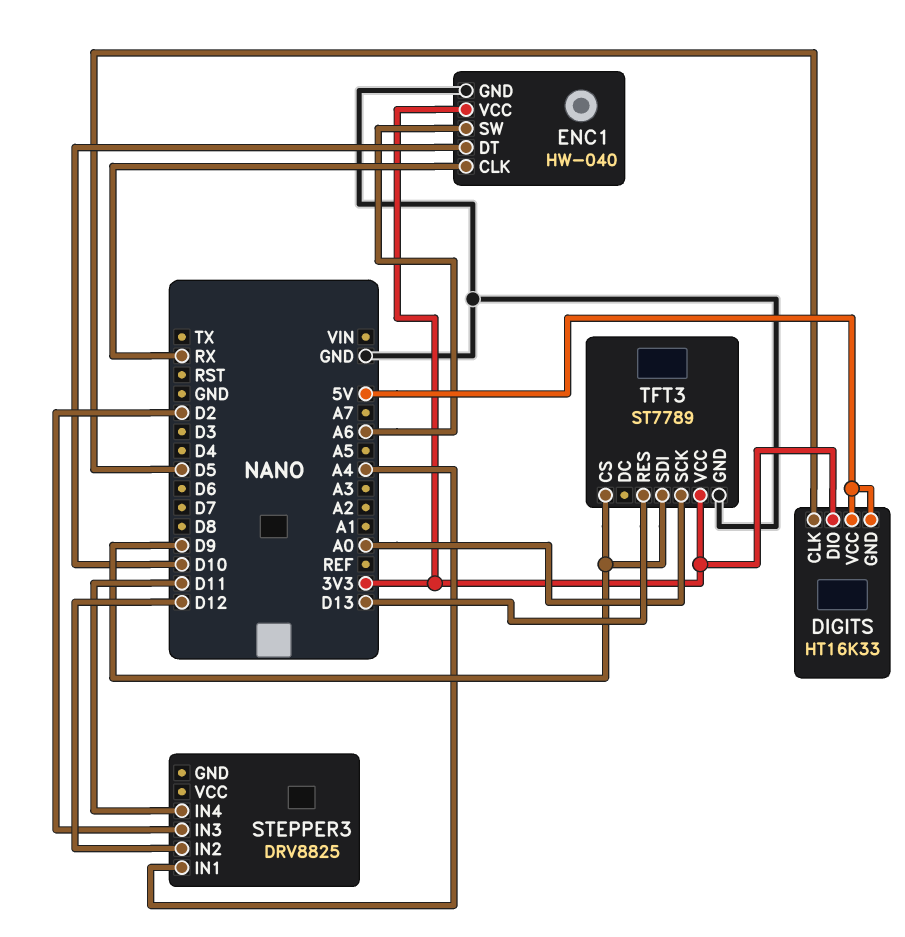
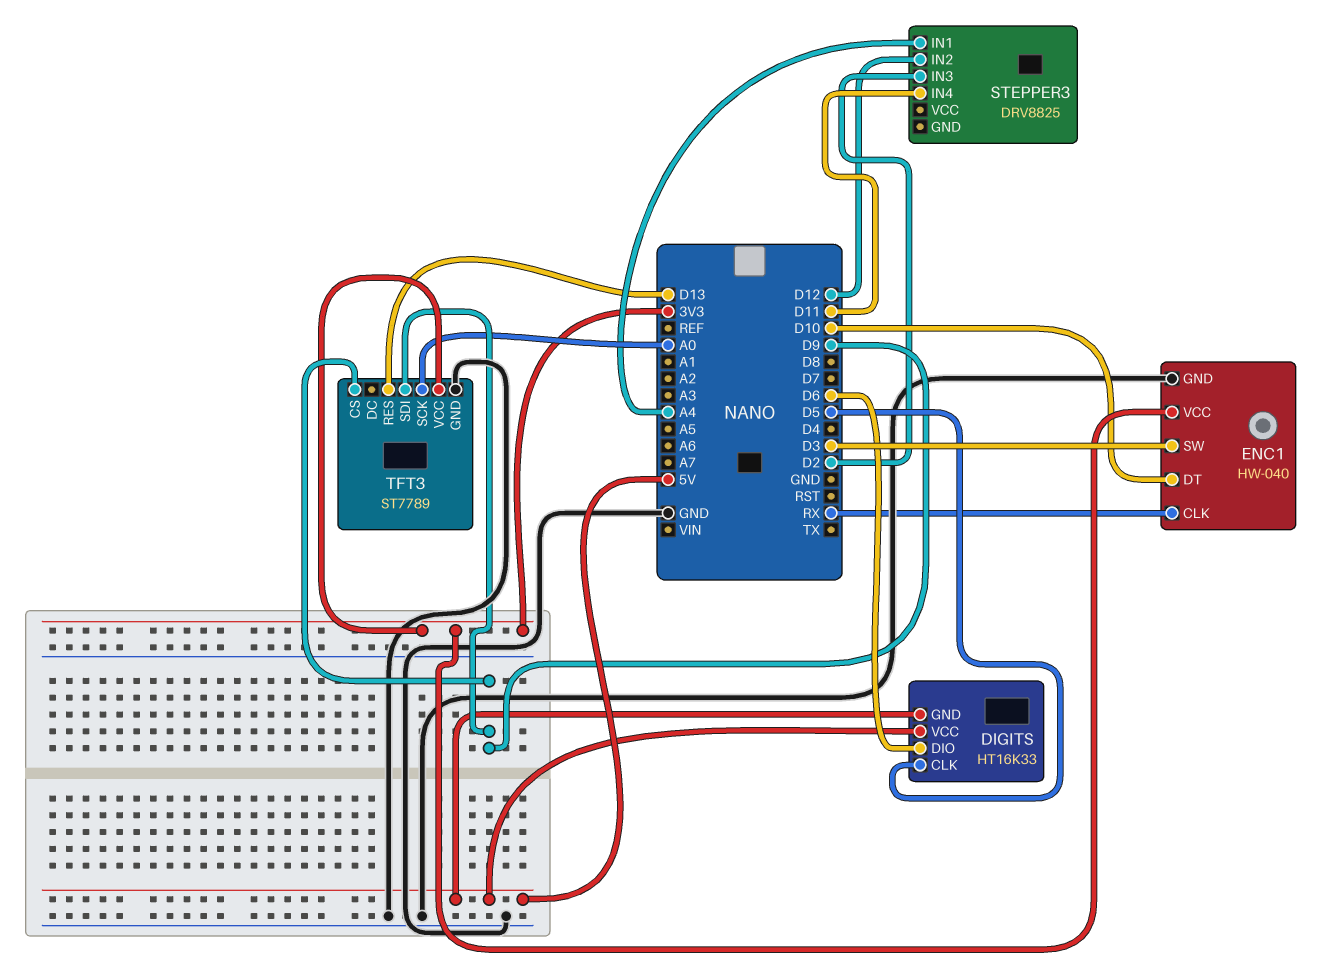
DIGITS pin DIO: 3V3 -> D6
ENC1 pin SW: A6 -> D3

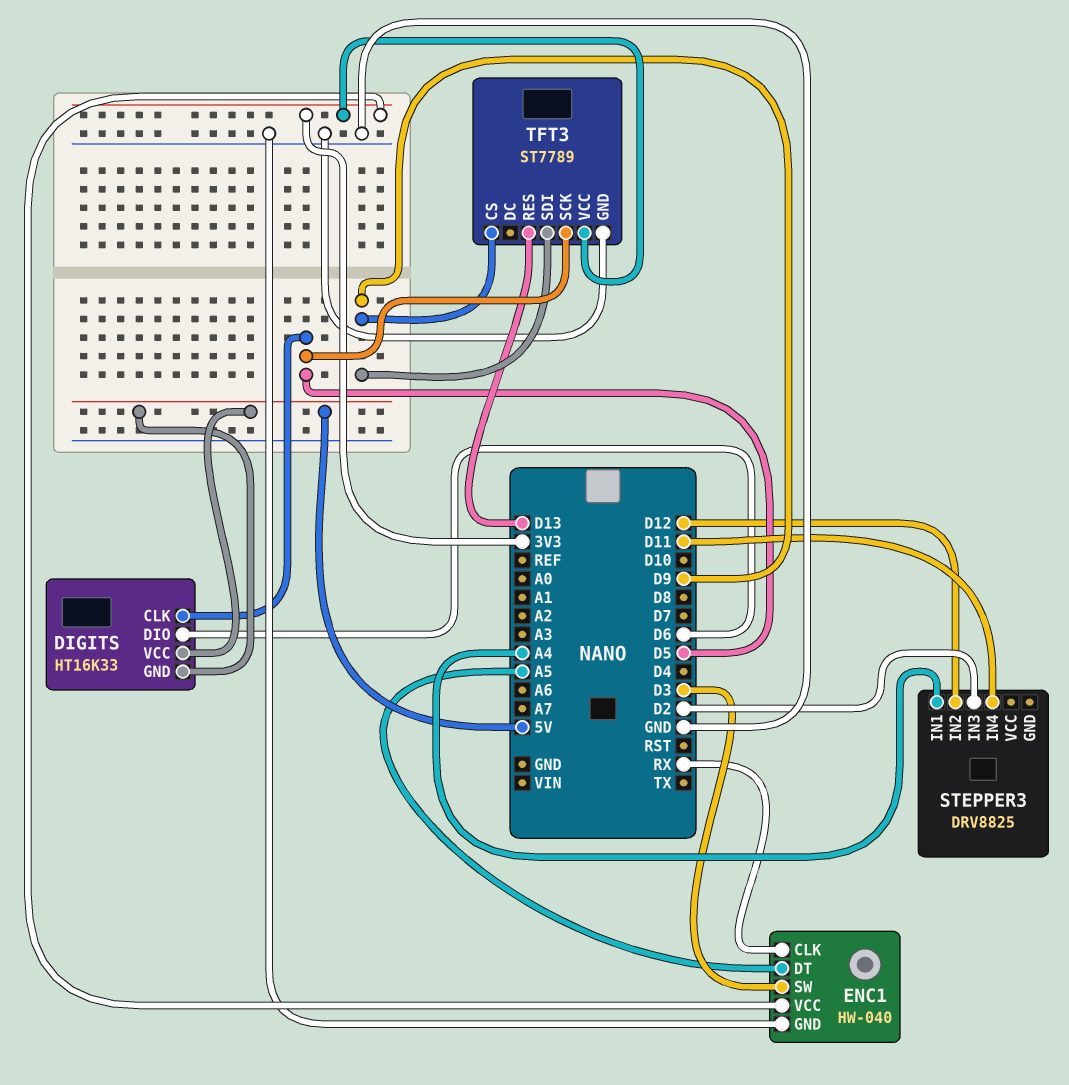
ENC1 pin DT: D10 -> A5
TFT3 pin SCK: A0 -> D5

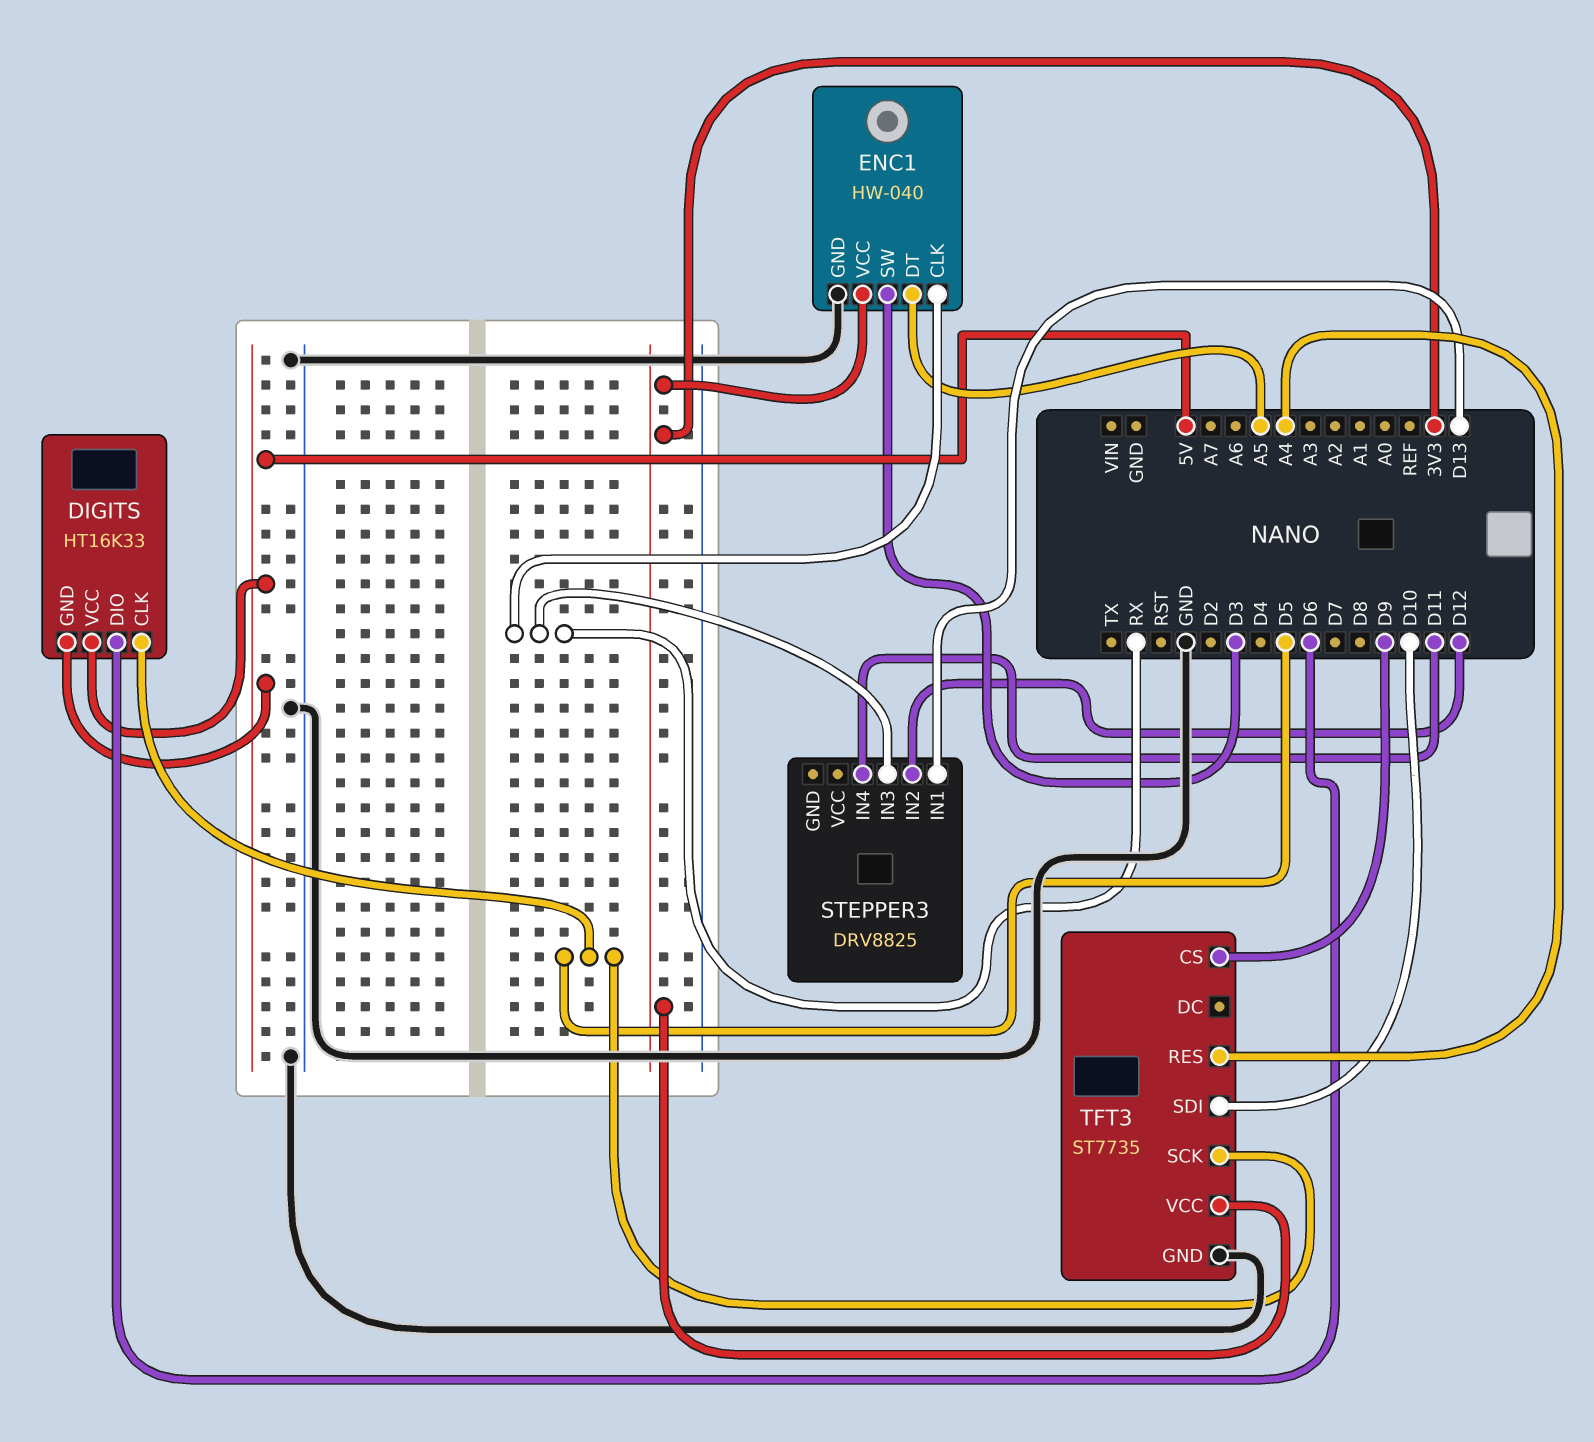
STEPPER3 pin IN1: A4 -> D13
STEPPER3 pin IN3: D2 -> RX
TFT3: ST7789 -> ST7735
TFT3 pin RES: D13 -> A4
TFT3 pin SDI: D9 -> D10

